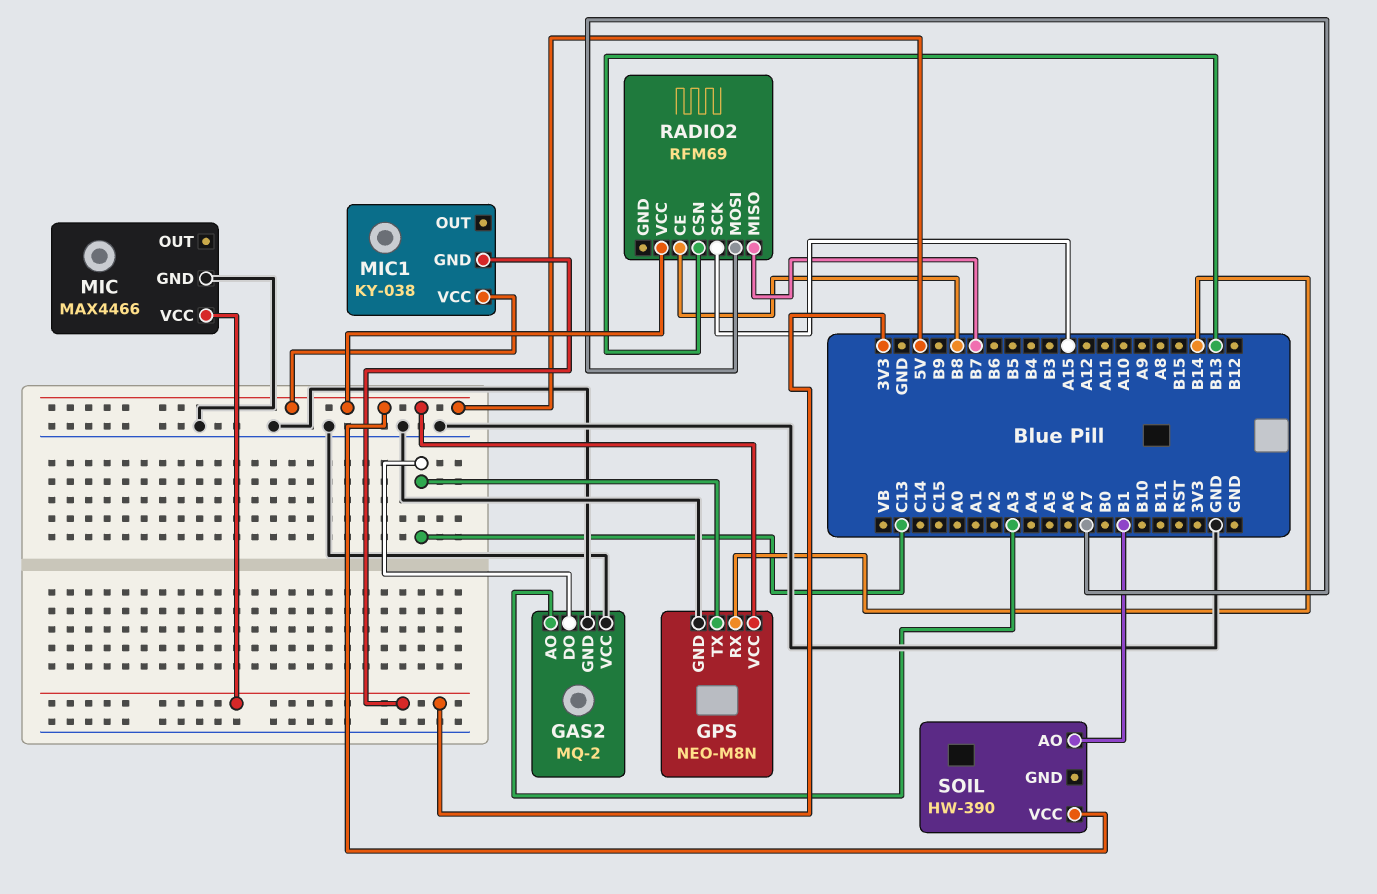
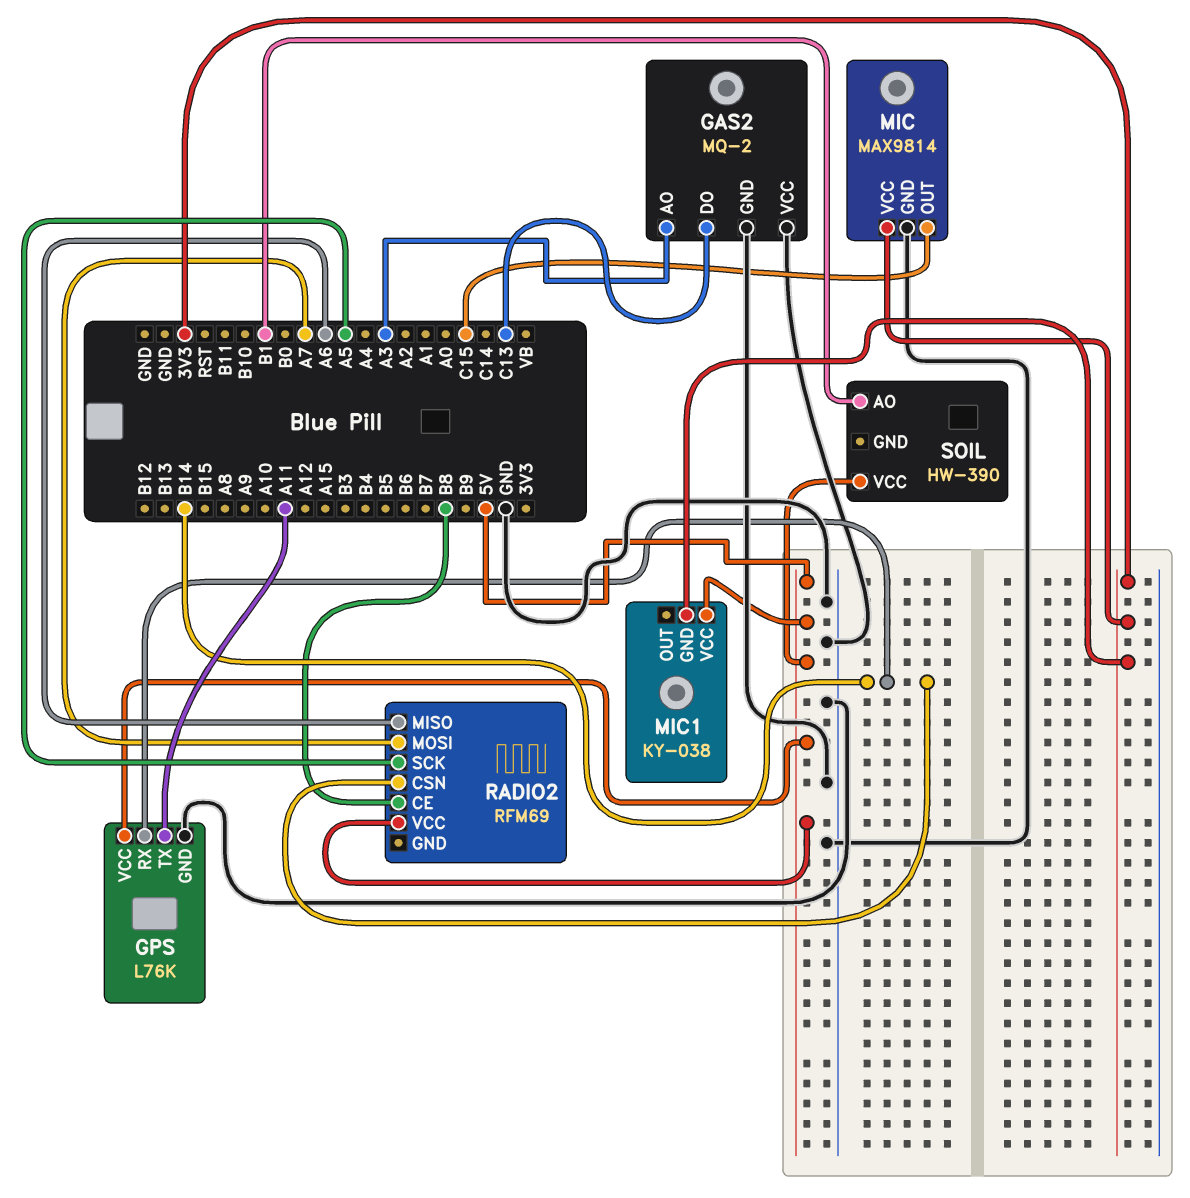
GPS: NEO-M8N -> L76K
GPS pin TX: C13 -> A11
MIC: MAX4466 -> MAX9814
MIC pin OUT: none -> C15
RADIO2 pin CSN: B13 -> B14
RADIO2 pin MISO: B7 -> A6
RADIO2 pin SCK: A15 -> A5

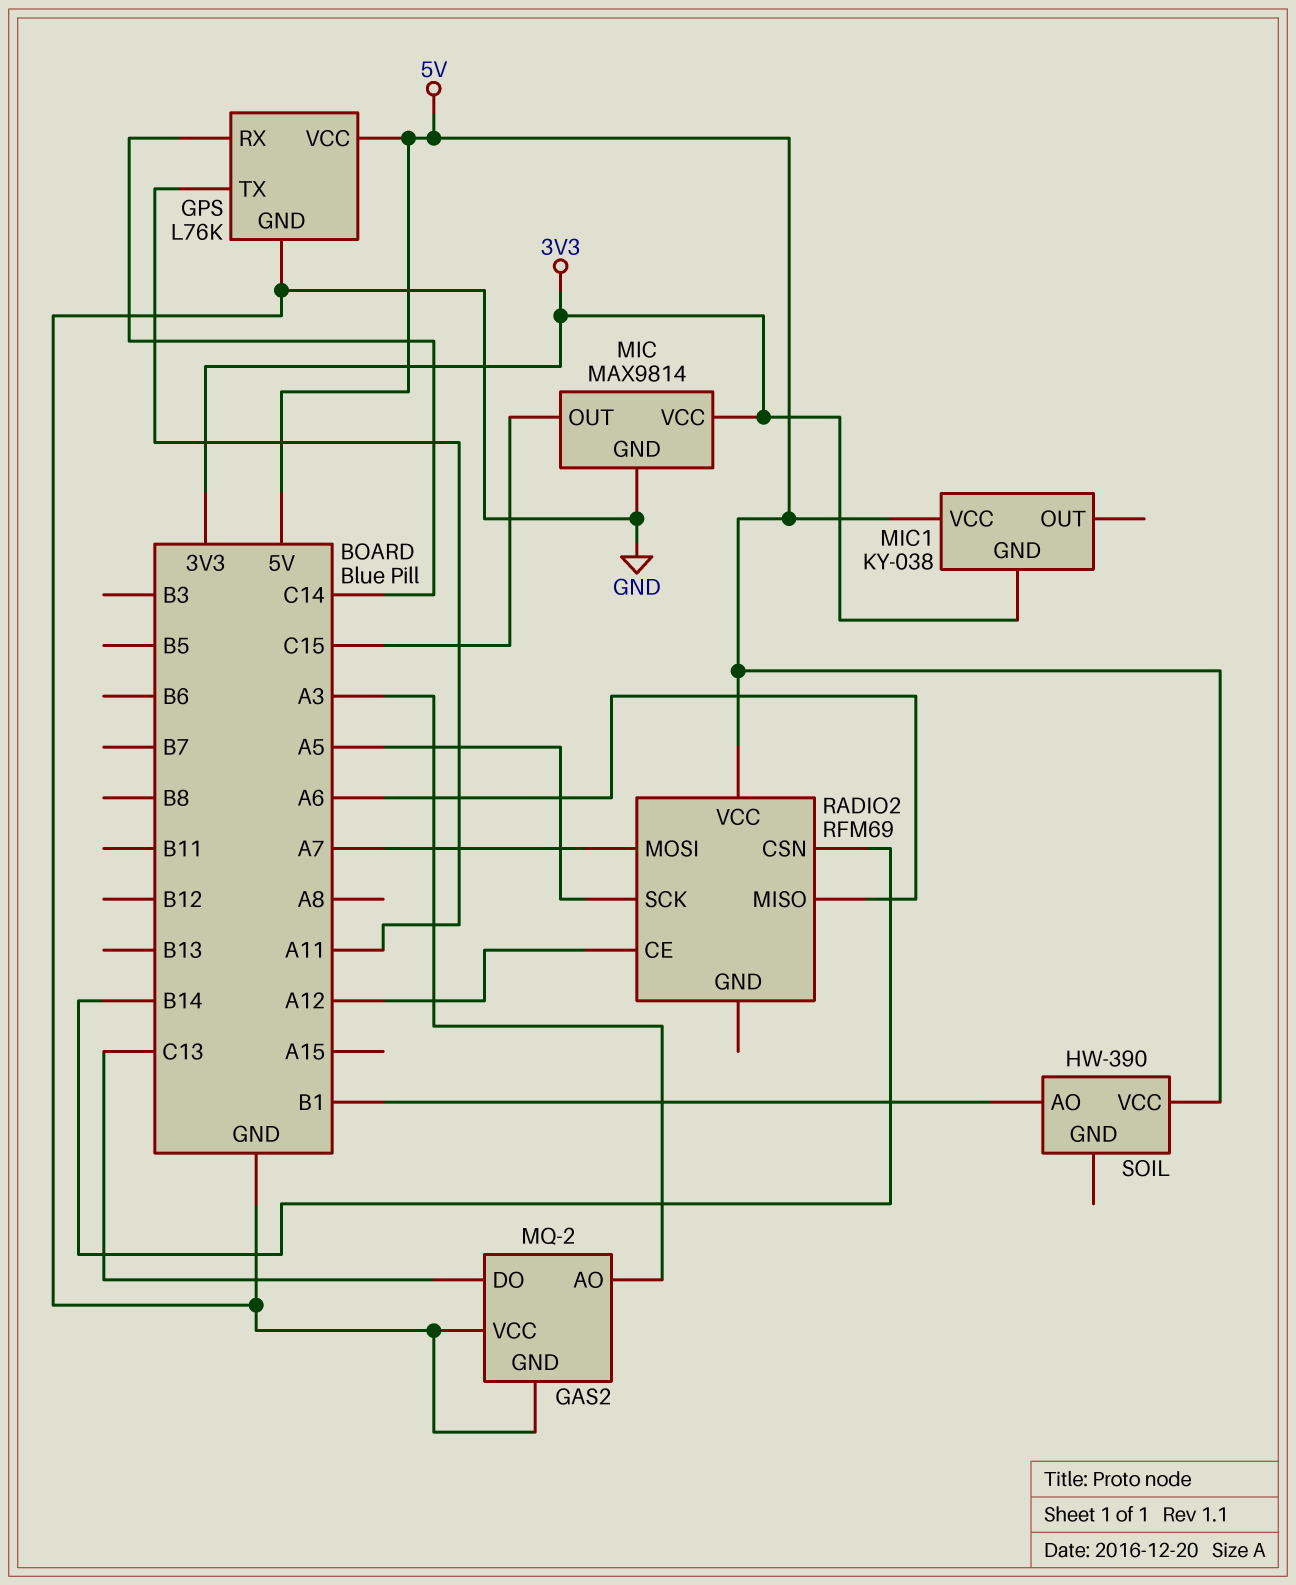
GPS pin RX: B14 -> C14
RADIO2 pin CE: B8 -> A12

